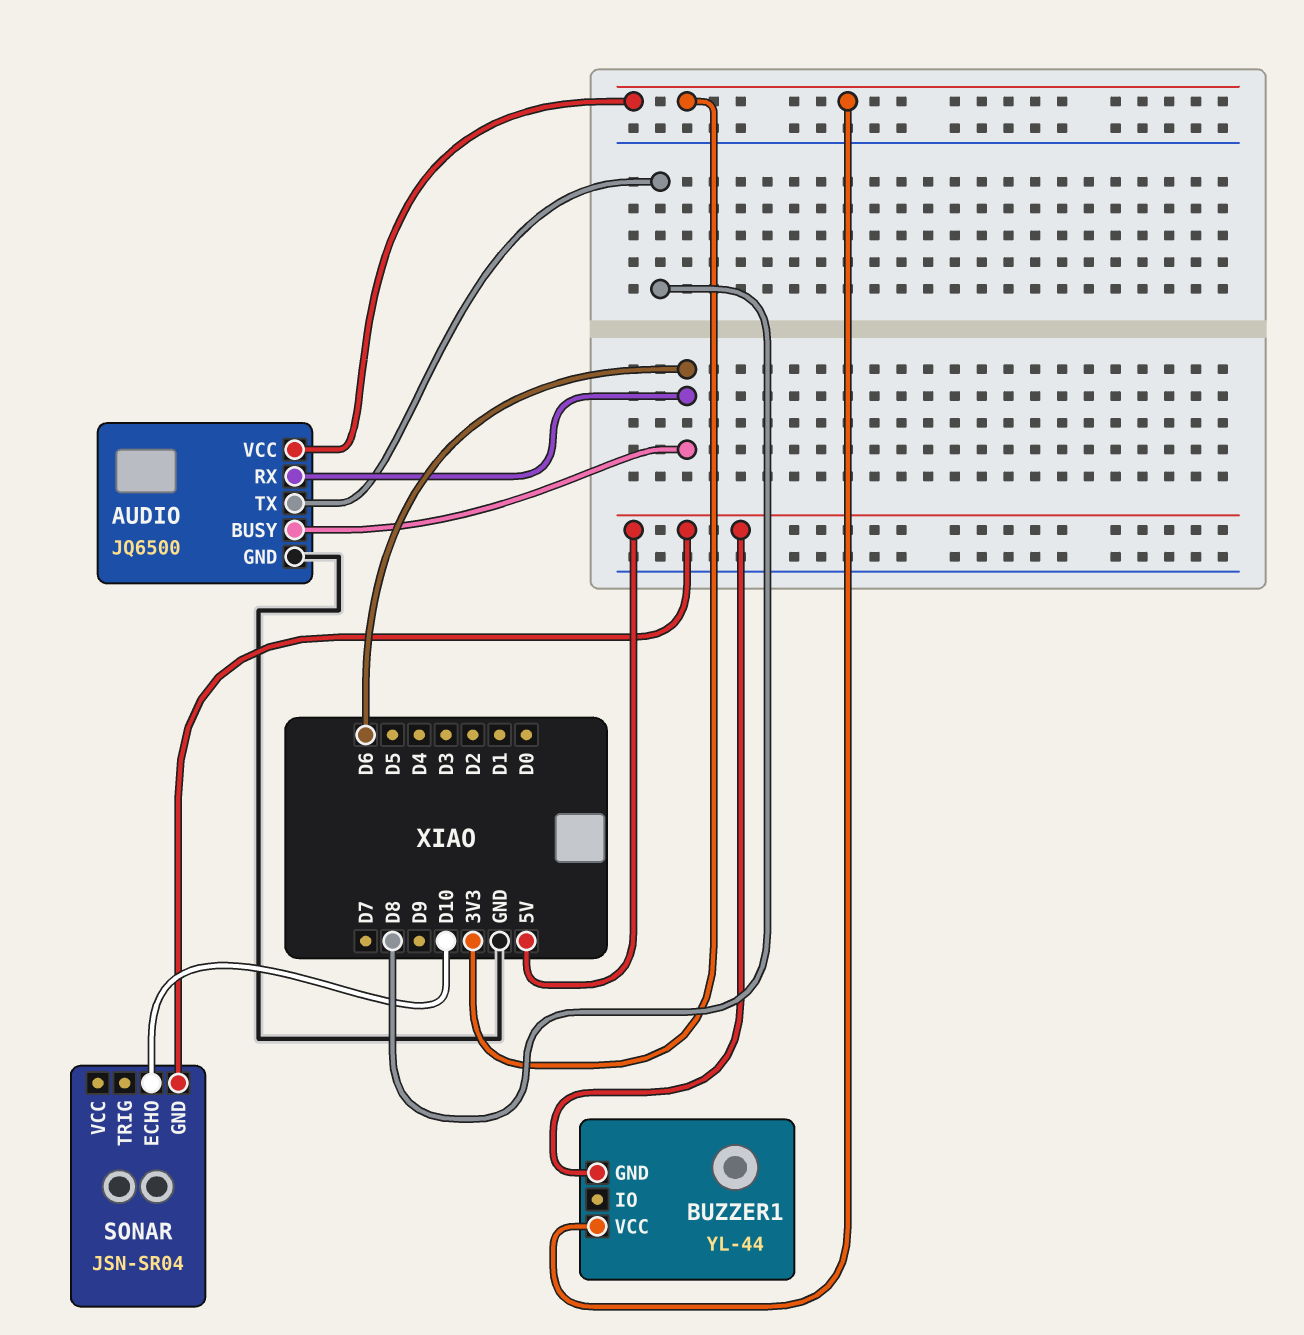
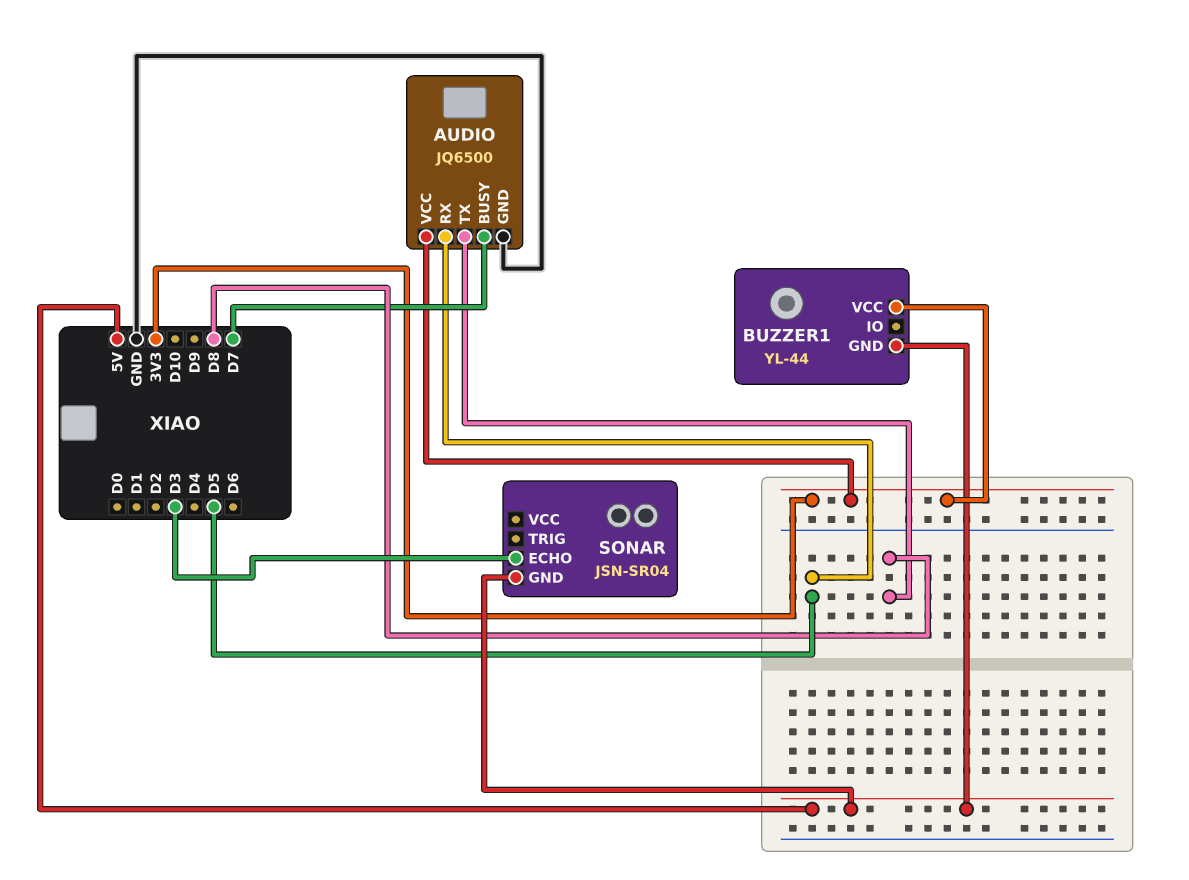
AUDIO pin BUSY: D6 -> D7
AUDIO pin RX: D6 -> D5
SONAR pin ECHO: D10 -> D3

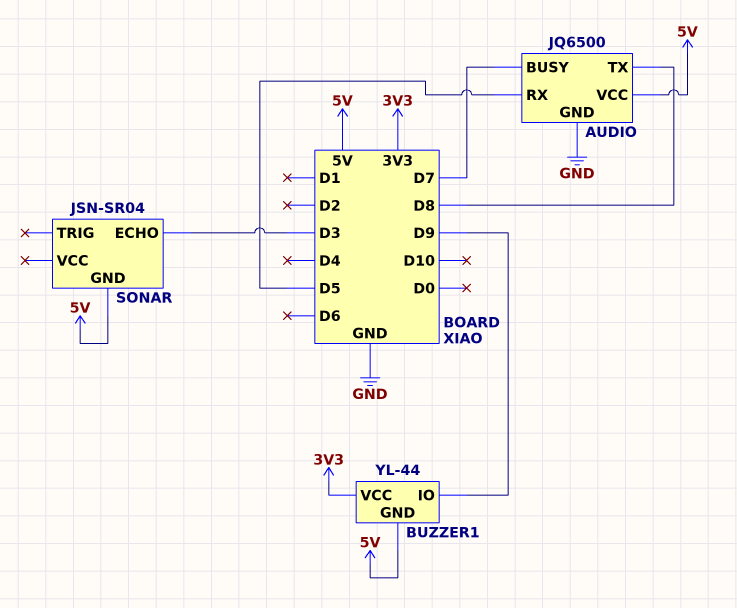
AUDIO pin VCC: 3V3 -> 5V
BUZZER1 pin IO: none -> D9

